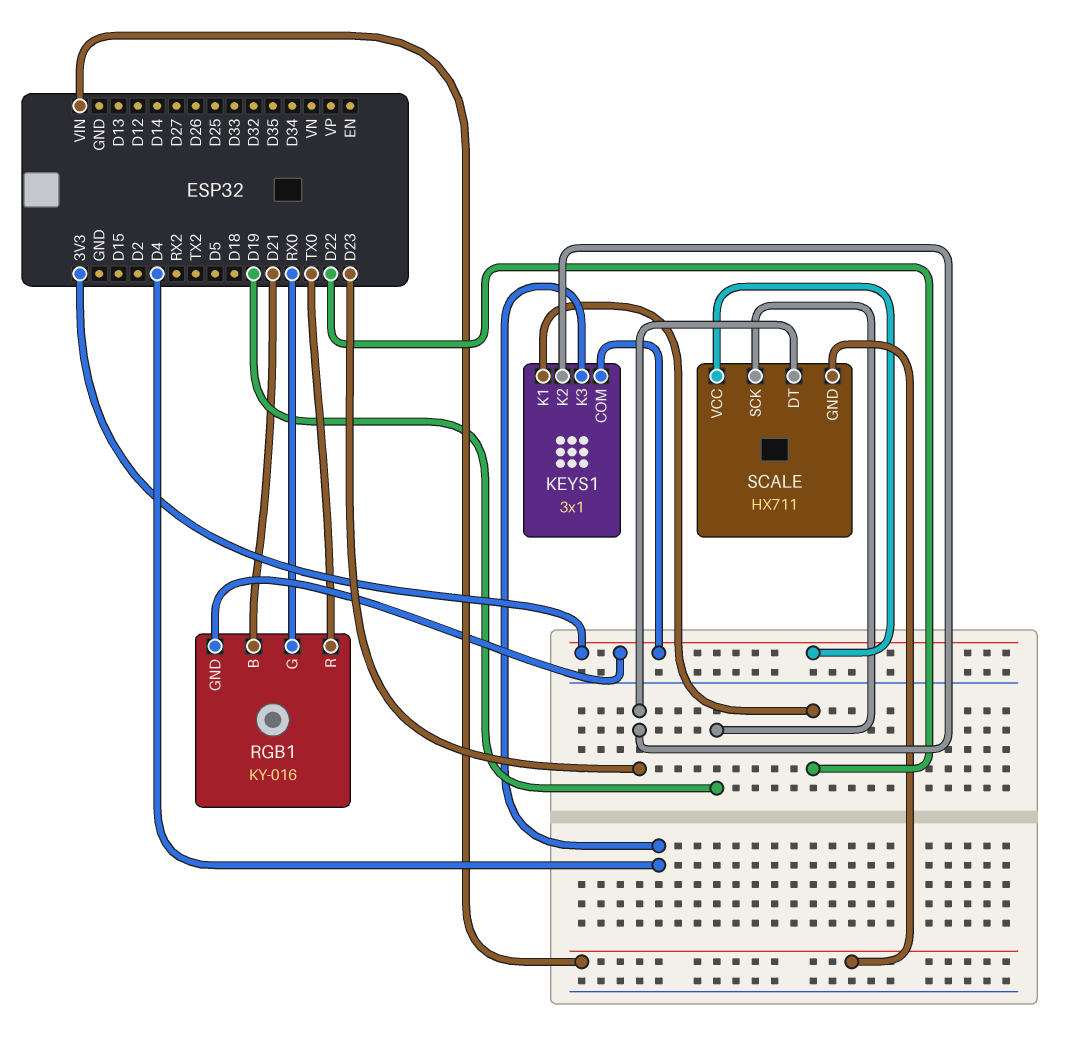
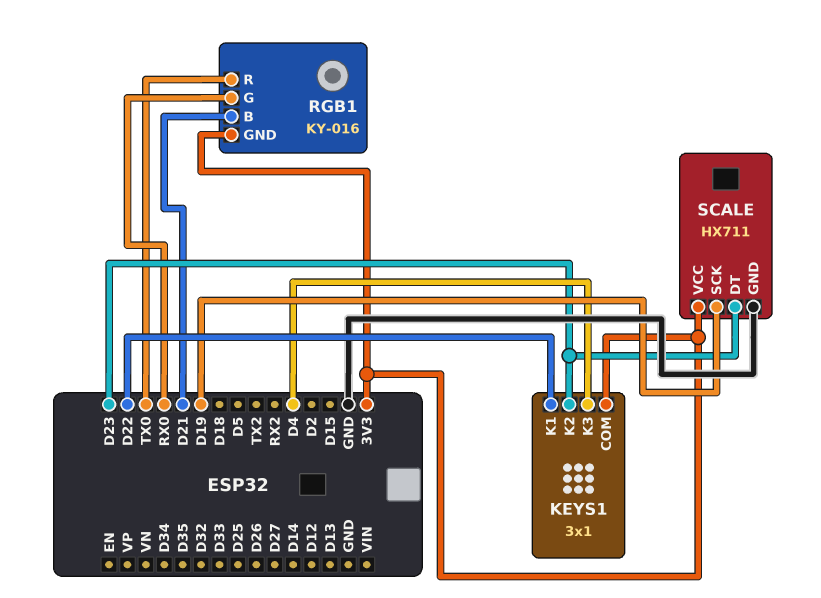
SCALE pin GND: VIN -> GND

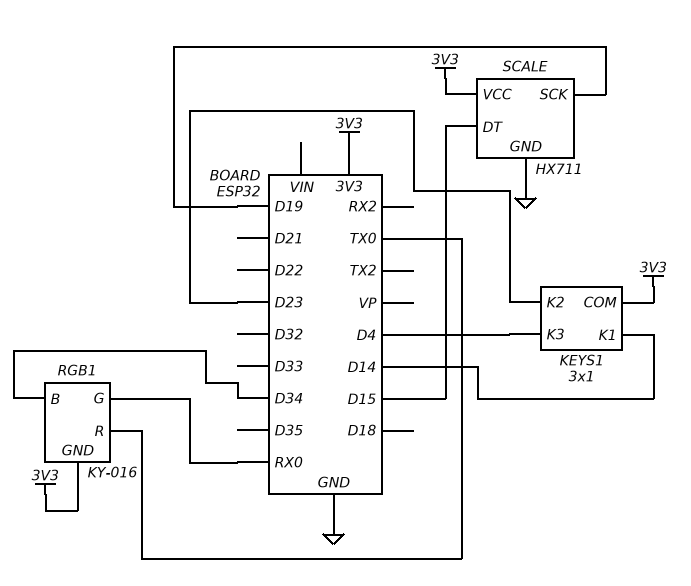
KEYS1 pin K1: D22 -> D14
RGB1 pin B: D21 -> D34
SCALE pin DT: D23 -> D15

